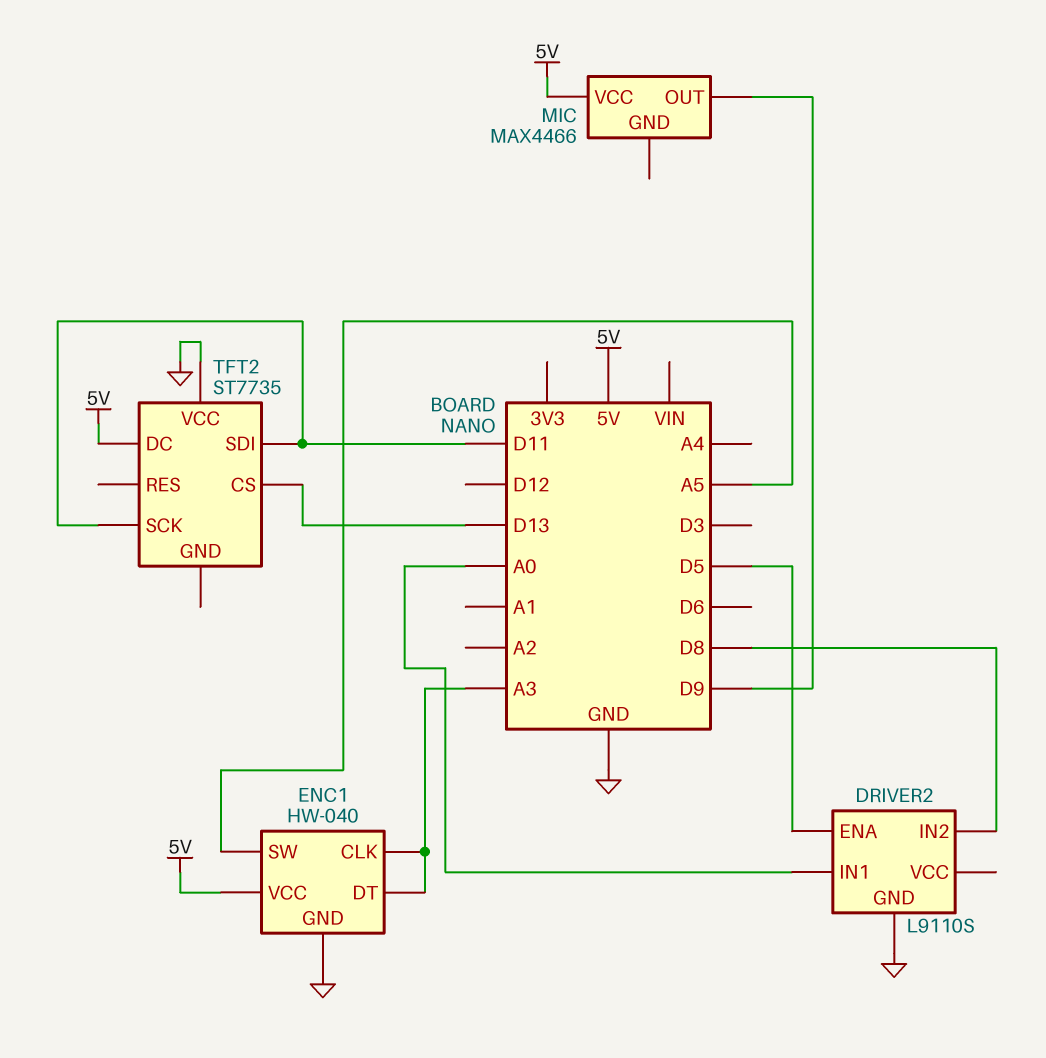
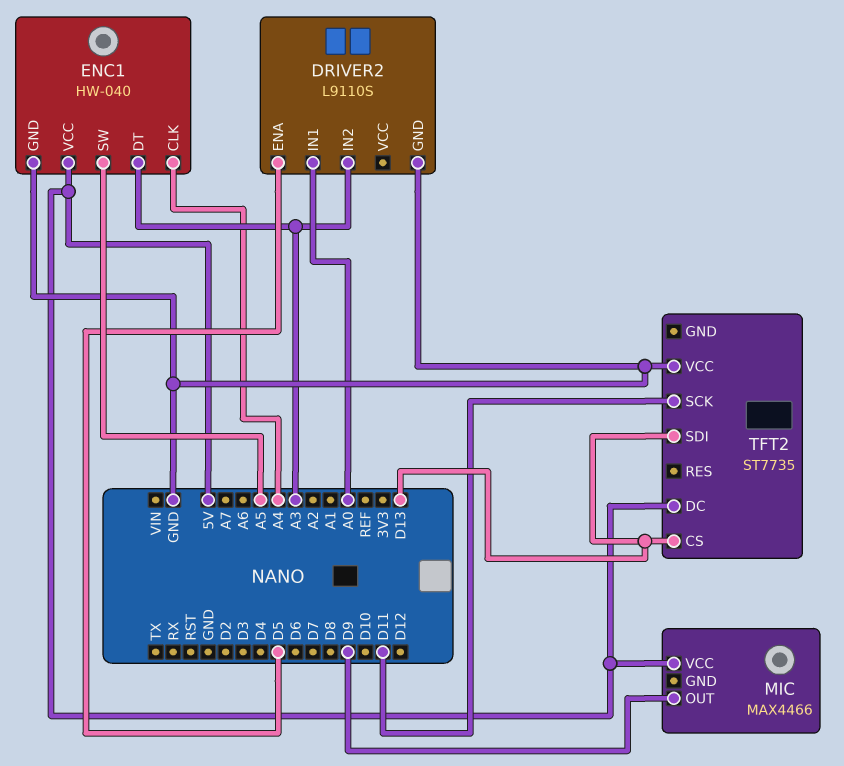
DRIVER2 pin IN2: D8 -> A3
ENC1 pin CLK: A3 -> A4
TFT2 pin SDI: D11 -> D13

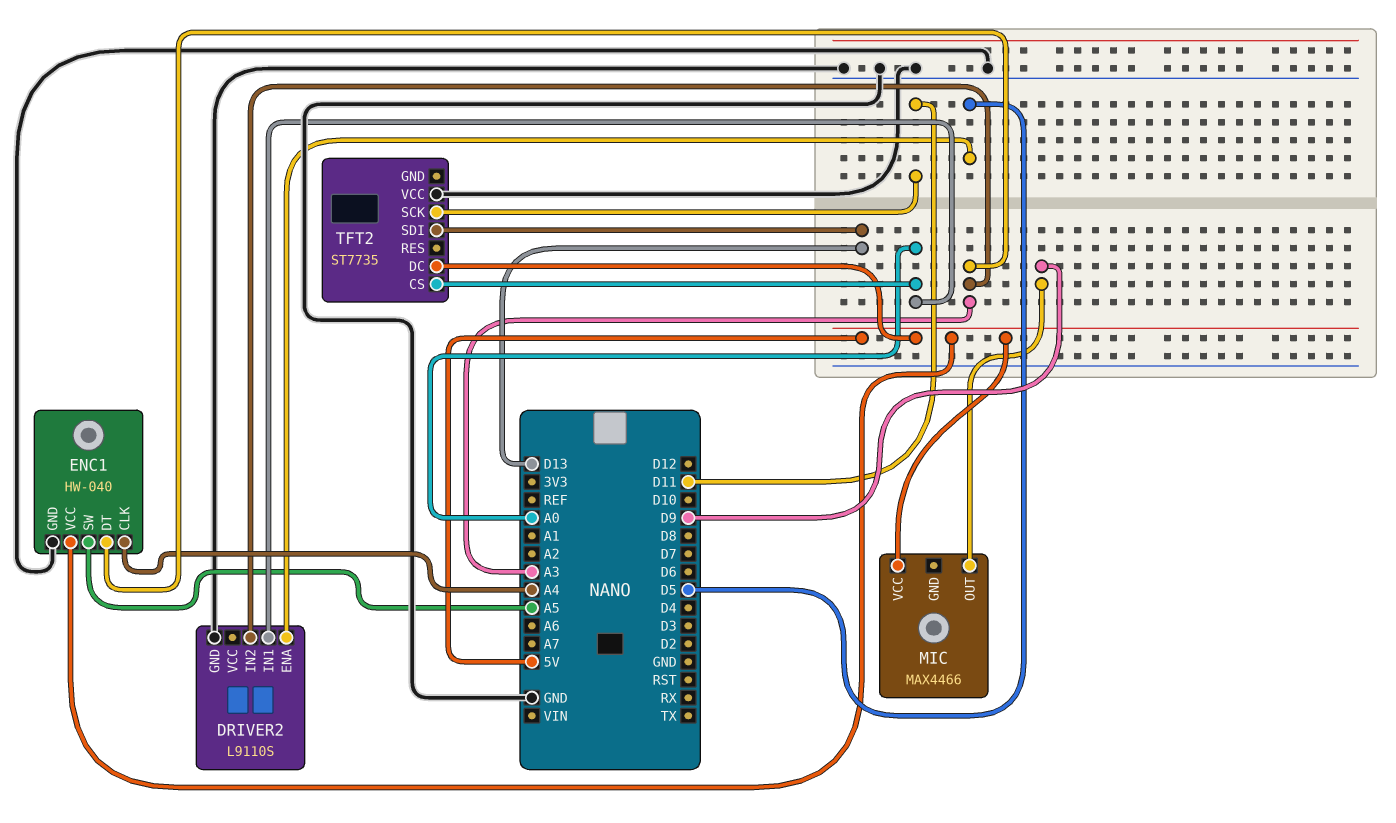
TFT2 pin CS: D13 -> A0

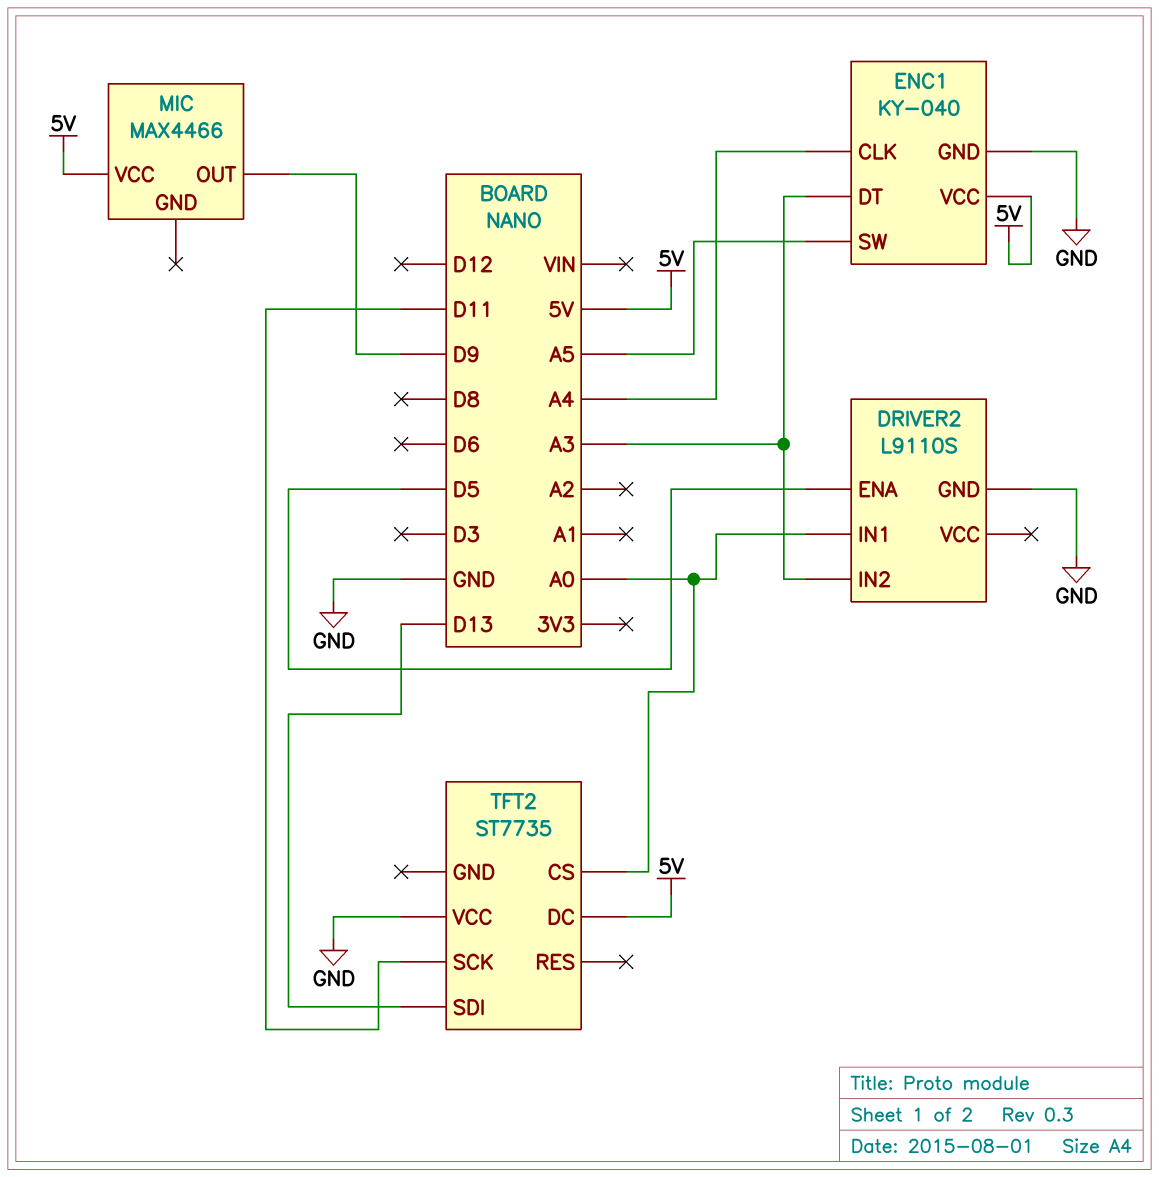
ENC1: HW-040 -> KY-040

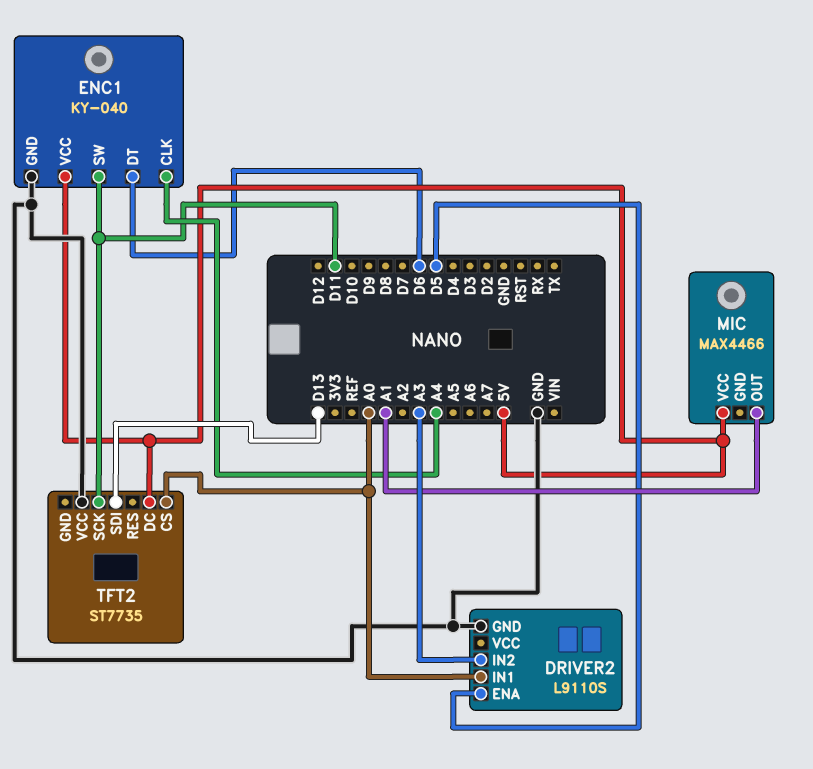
ENC1 pin DT: A3 -> D6
ENC1 pin SW: A5 -> D11
MIC pin OUT: D9 -> A1

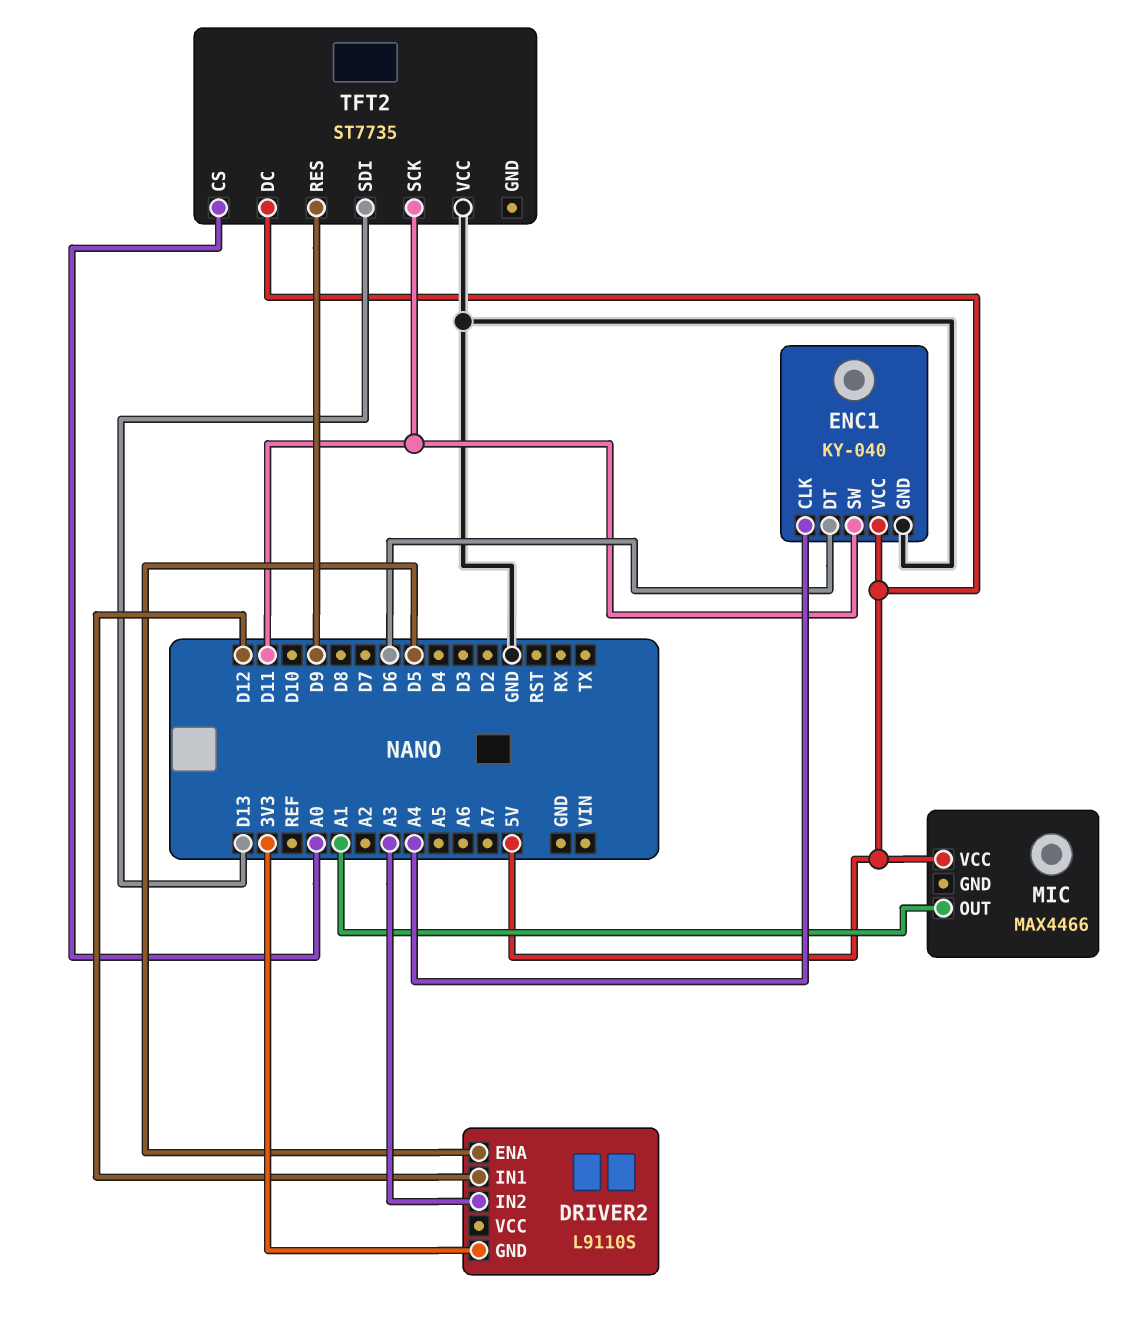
DRIVER2 pin GND: GND -> 3V3
DRIVER2 pin IN1: A0 -> D12
TFT2 pin RES: none -> D9

